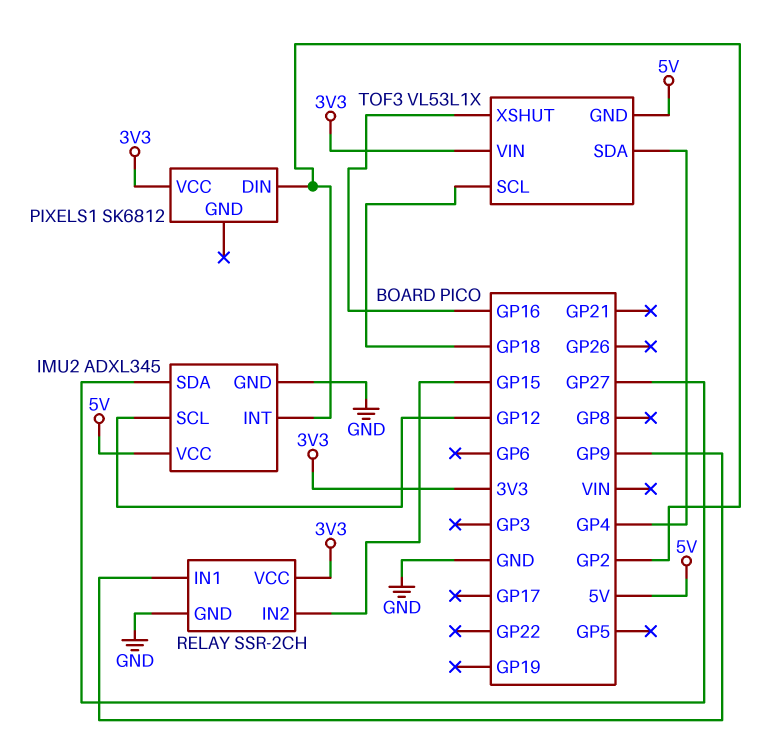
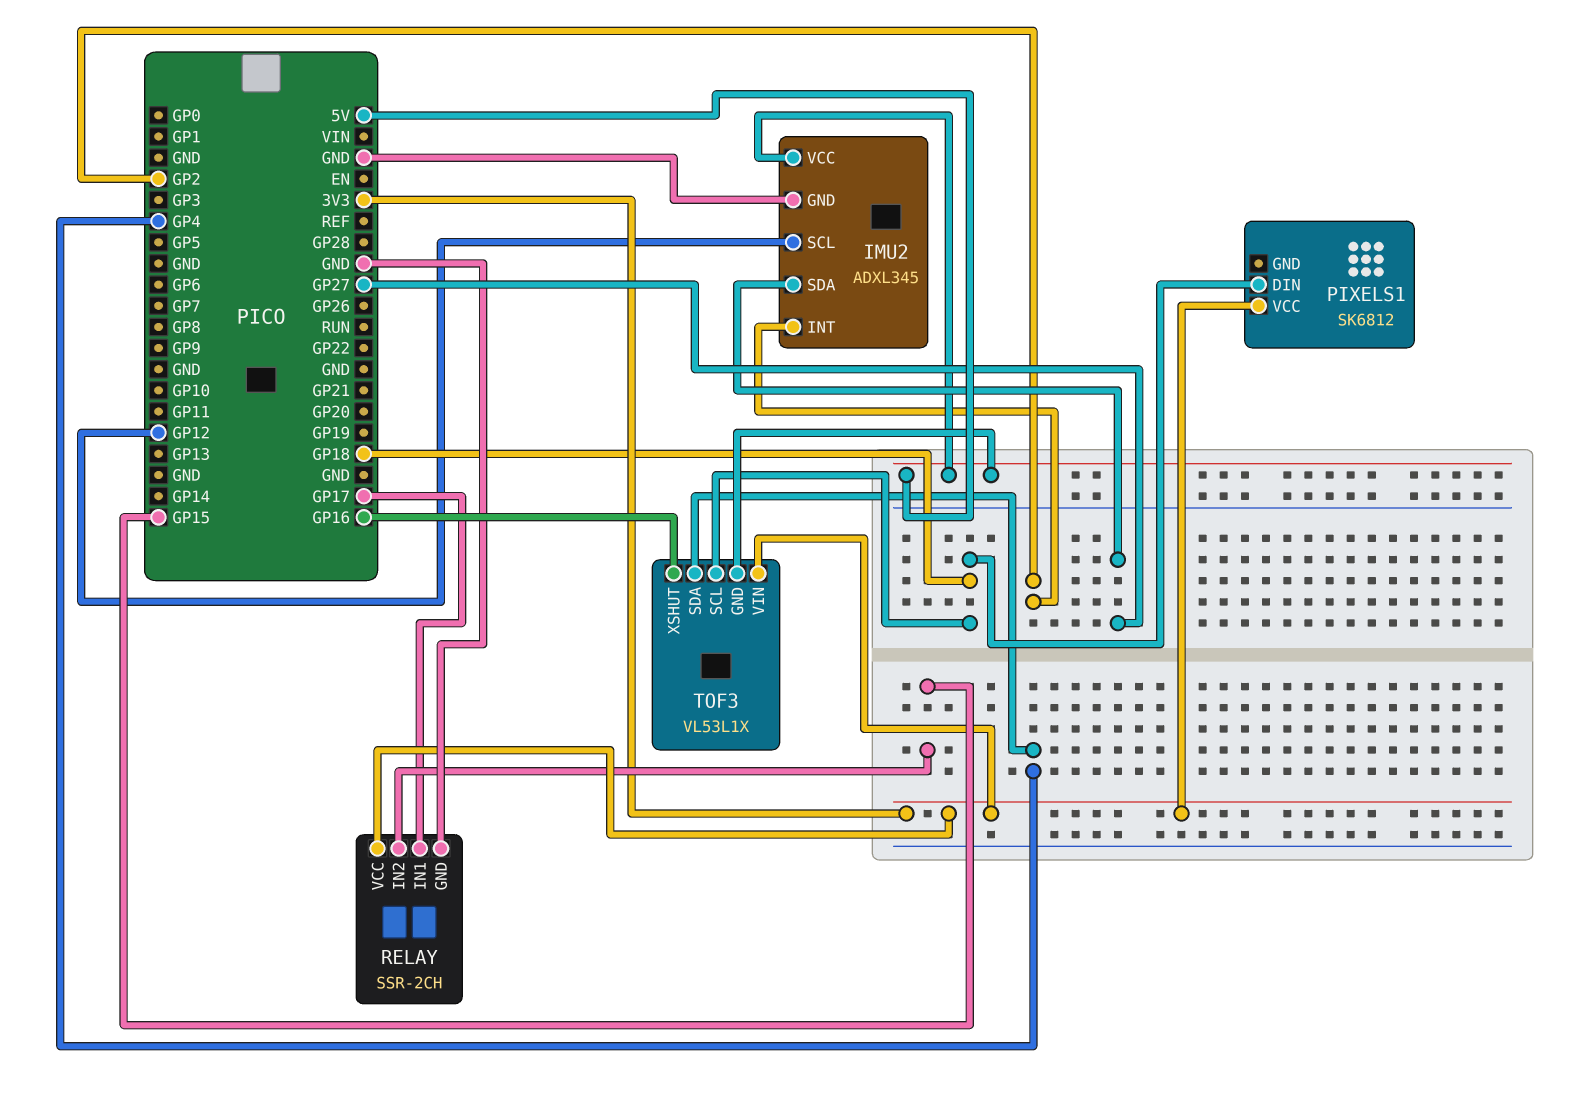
PIXELS1 pin DIN: GP2 -> GP18
RELAY pin IN1: GP9 -> GP17

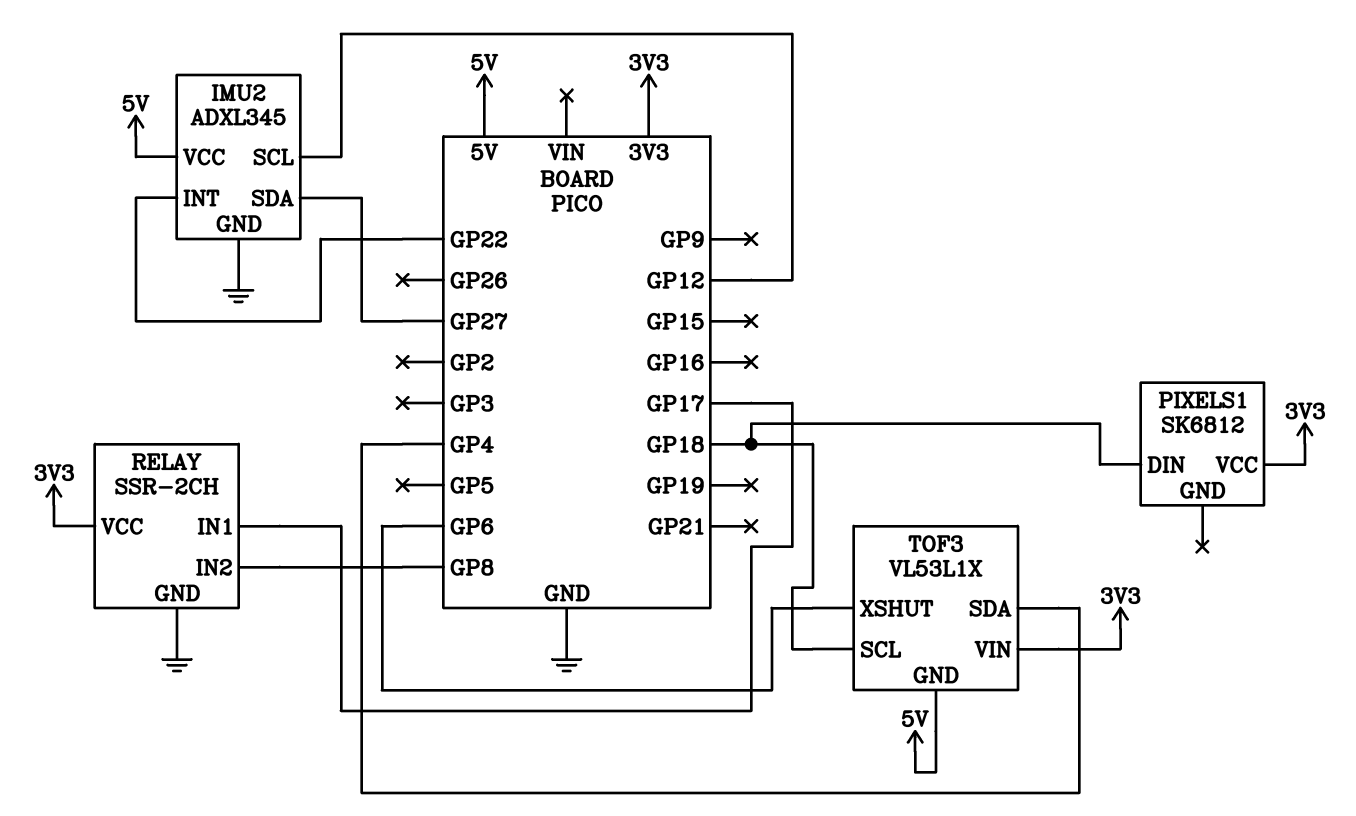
IMU2 pin INT: GP2 -> GP22
RELAY pin IN2: GP15 -> GP8
TOF3 pin XSHUT: GP16 -> GP6

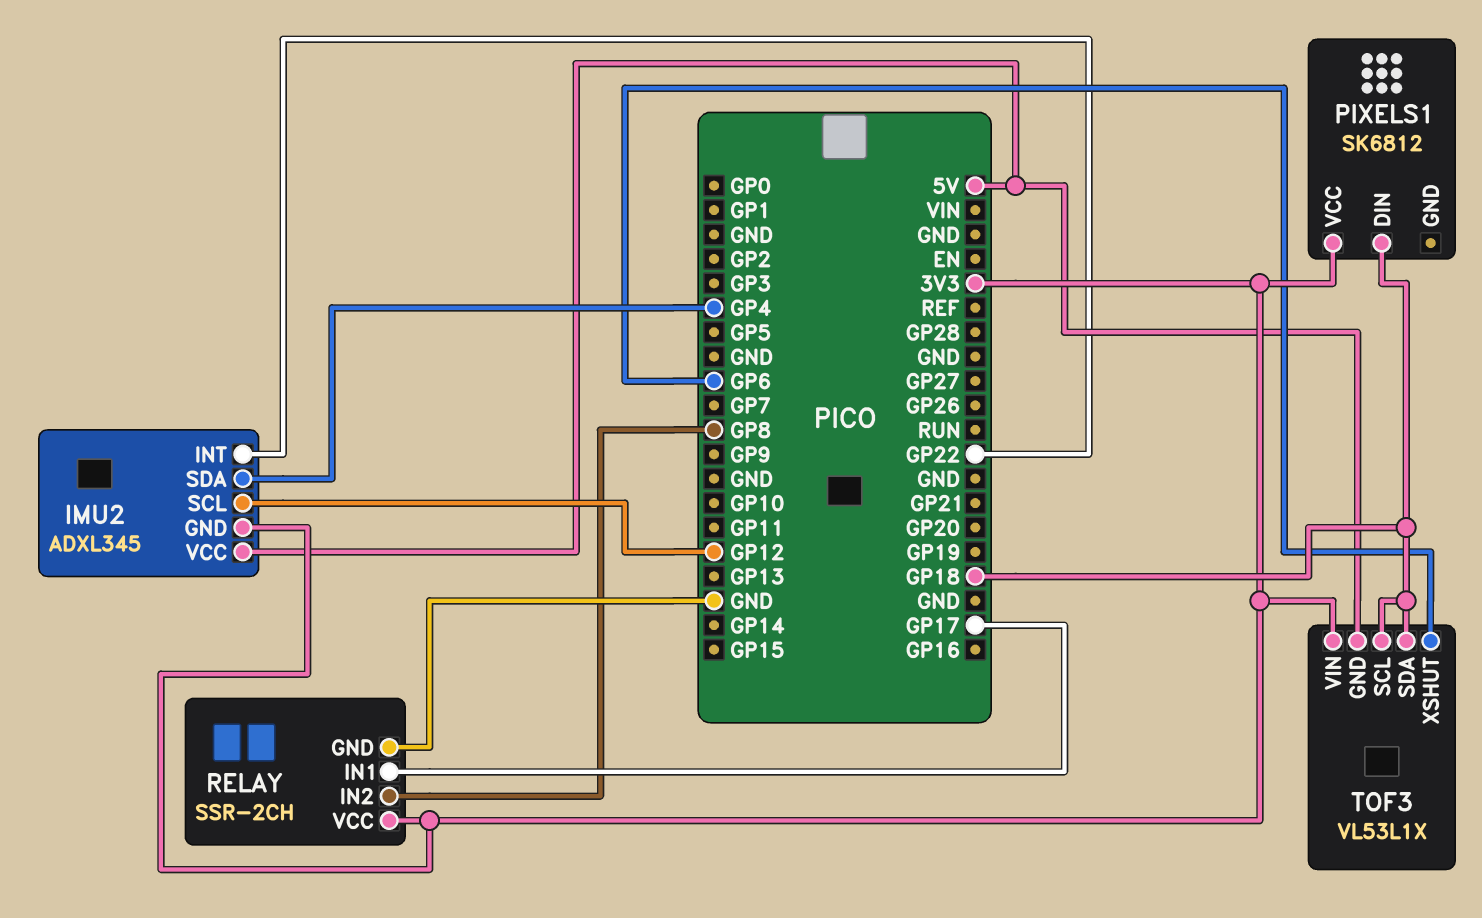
IMU2 pin GND: GND -> 3V3
IMU2 pin SDA: GP27 -> GP4
TOF3 pin SDA: GP4 -> GP18

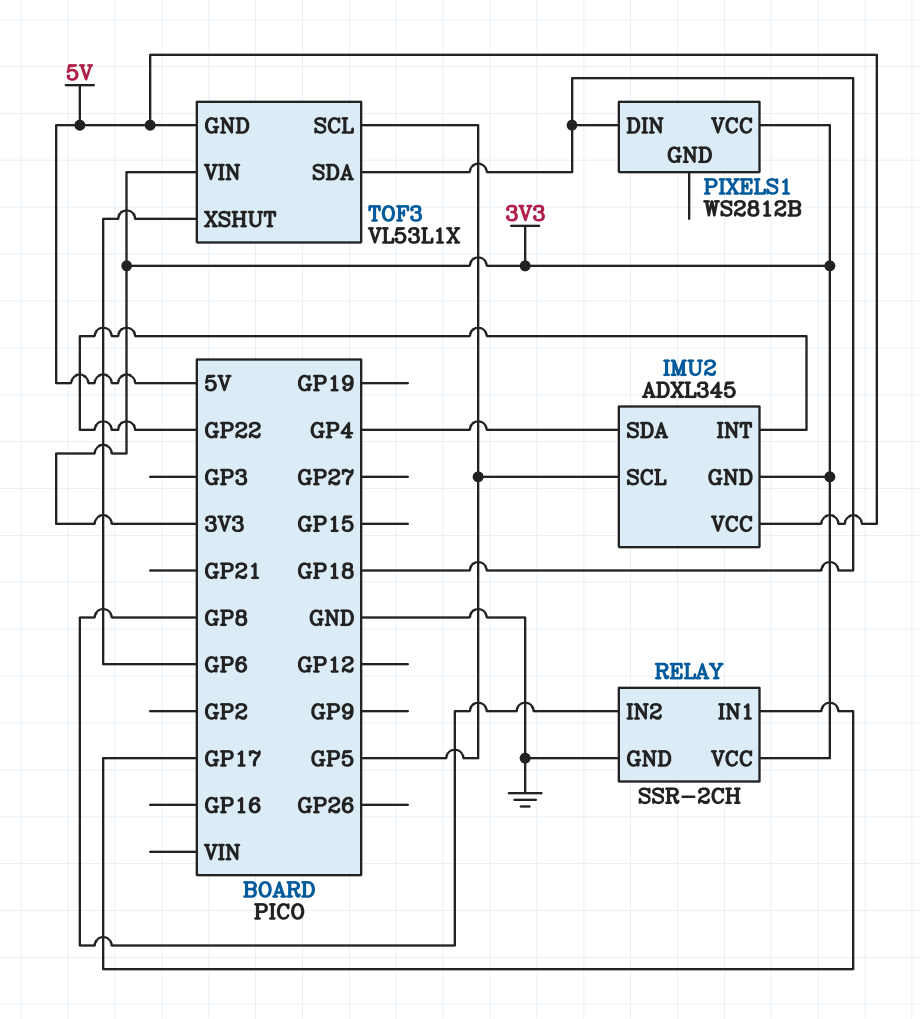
IMU2 pin SCL: GP12 -> GP5
PIXELS1: SK6812 -> WS2812B
TOF3 pin SCL: GP18 -> GP5

